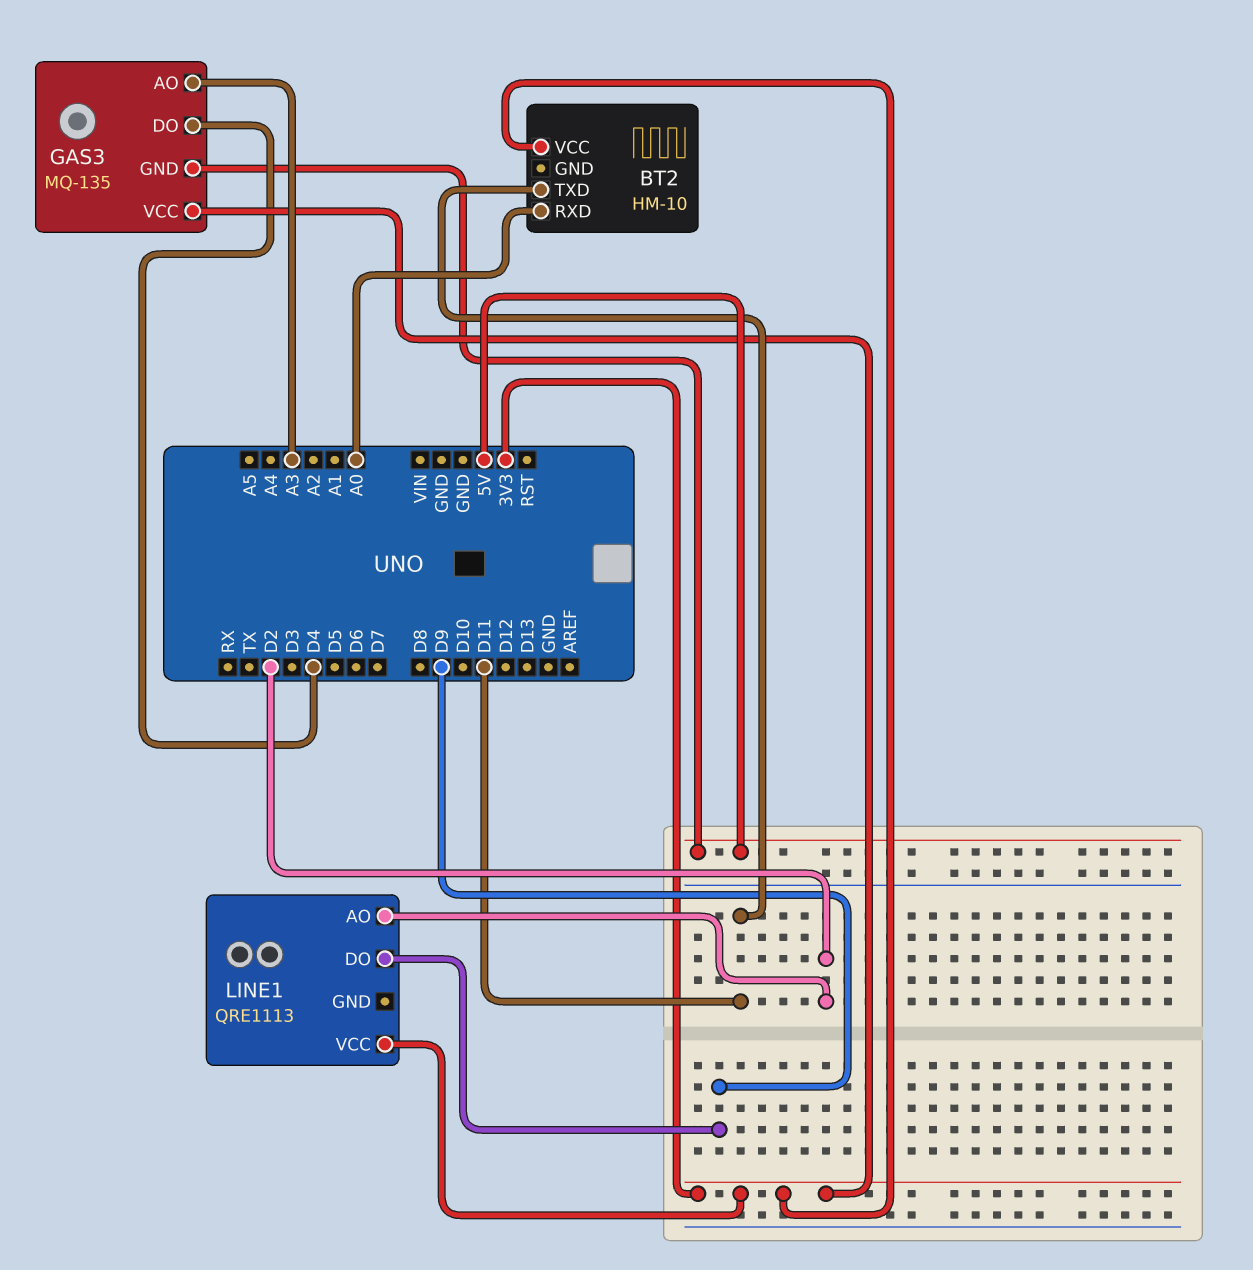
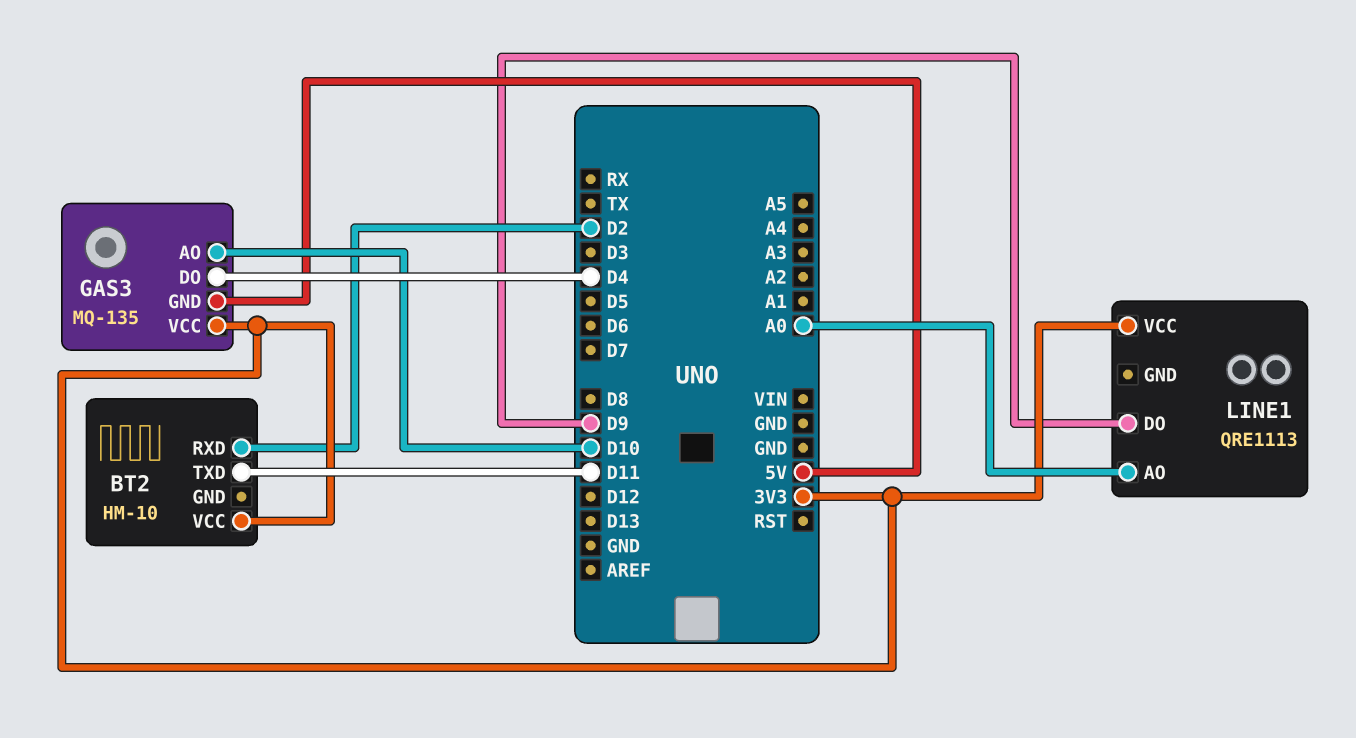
BT2 pin RXD: A0 -> D2
GAS3 pin AO: A3 -> D10
LINE1 pin AO: D2 -> A0

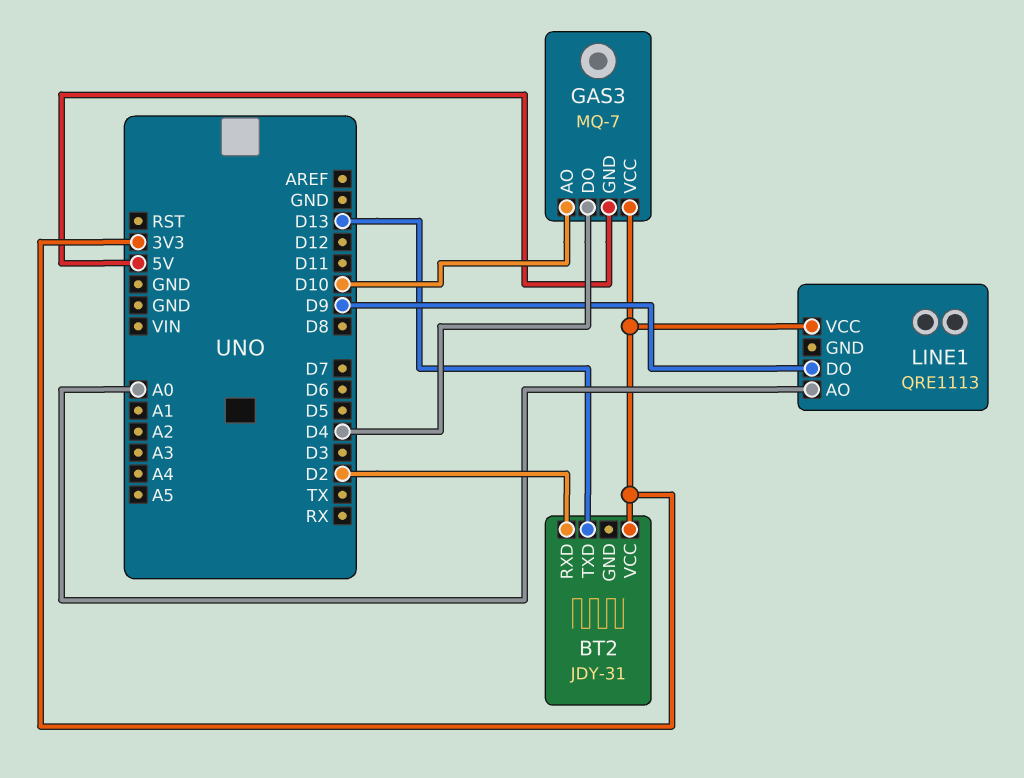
BT2: HM-10 -> JDY-31
BT2 pin TXD: D11 -> D13
GAS3: MQ-135 -> MQ-7

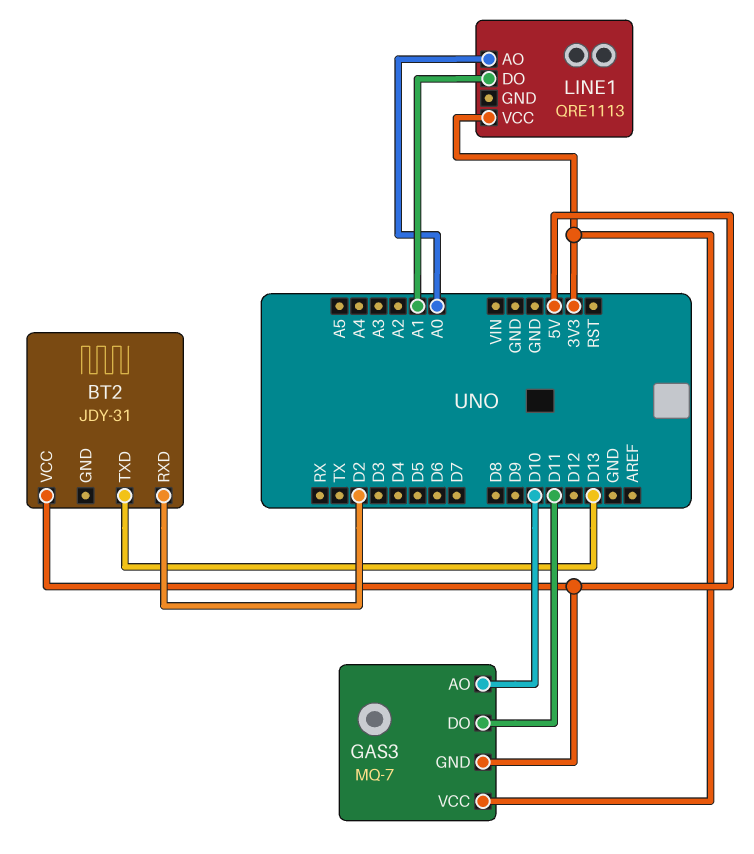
BT2 pin VCC: 3V3 -> 5V
GAS3 pin DO: D4 -> D11
LINE1 pin DO: D9 -> A1

